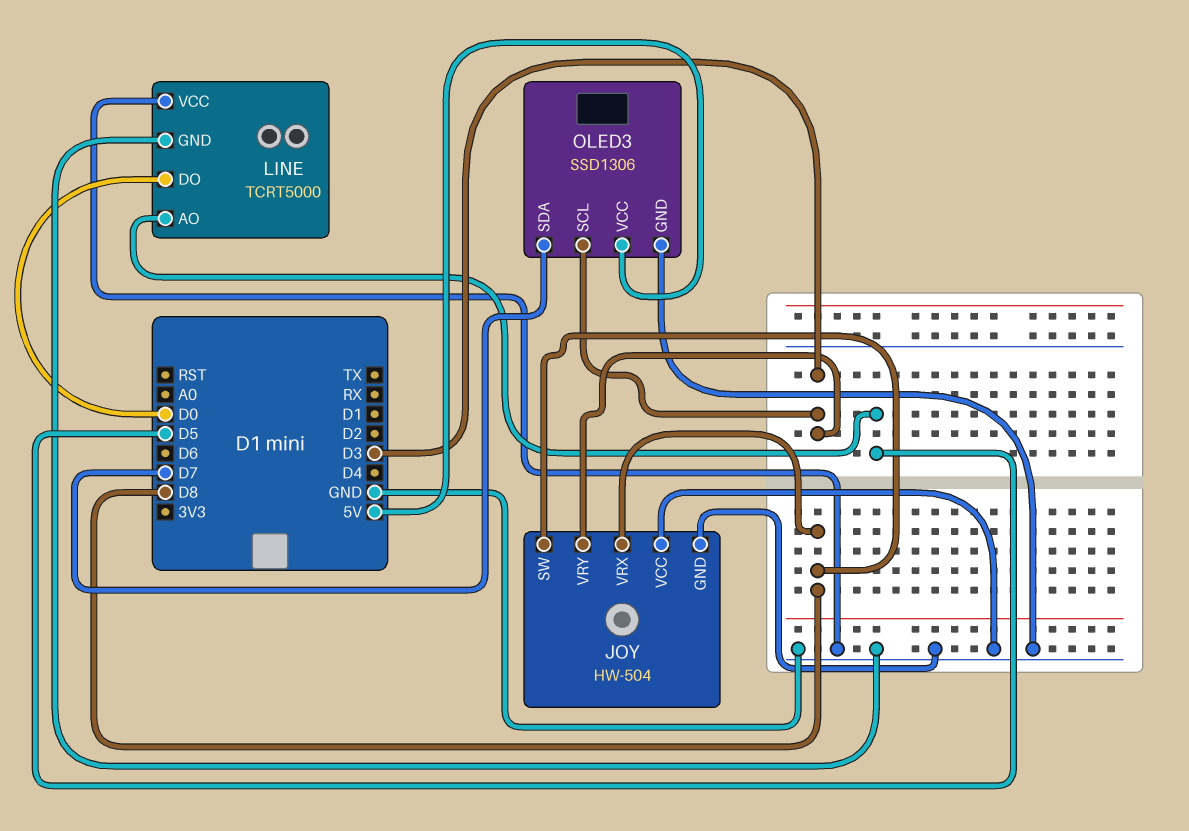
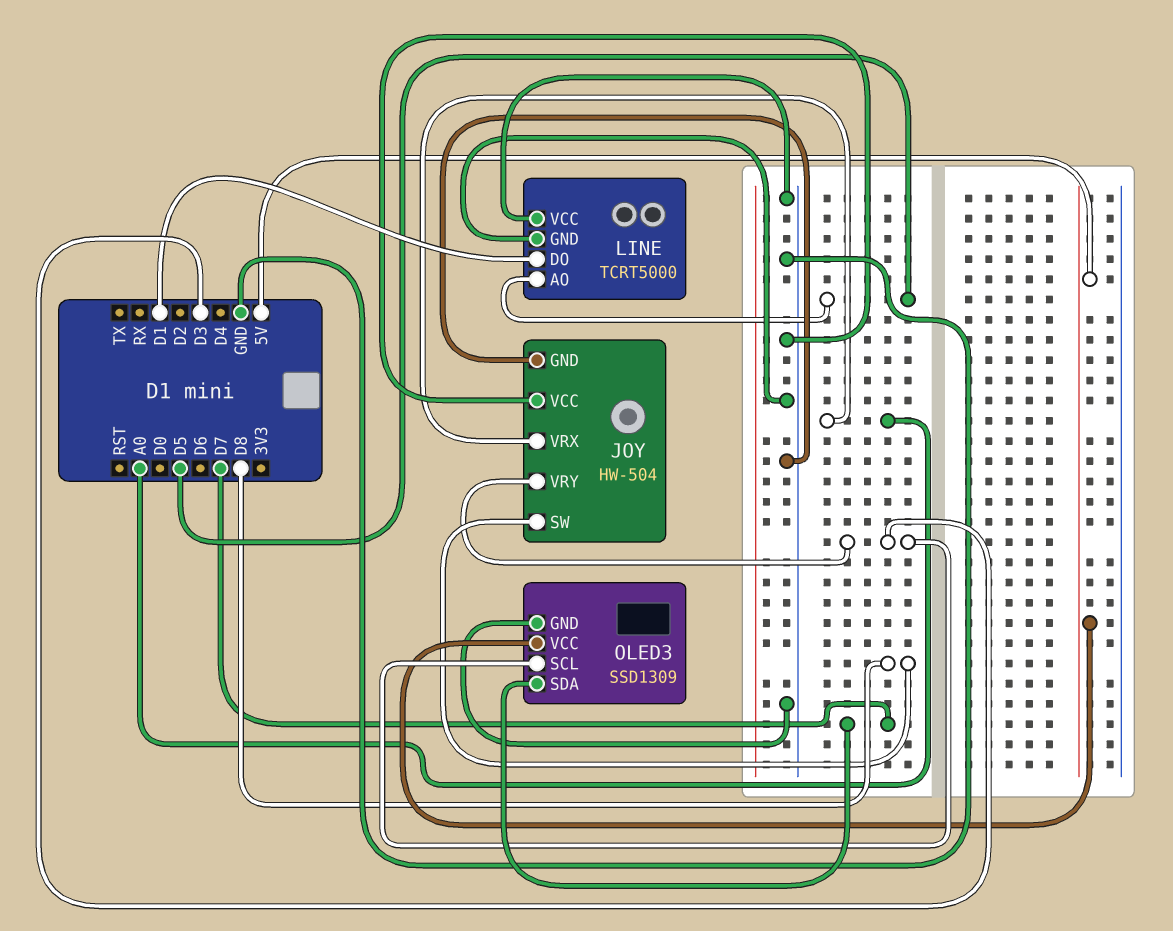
JOY pin VRX: D8 -> A0
LINE pin DO: D0 -> D1
OLED3: SSD1306 -> SSD1309

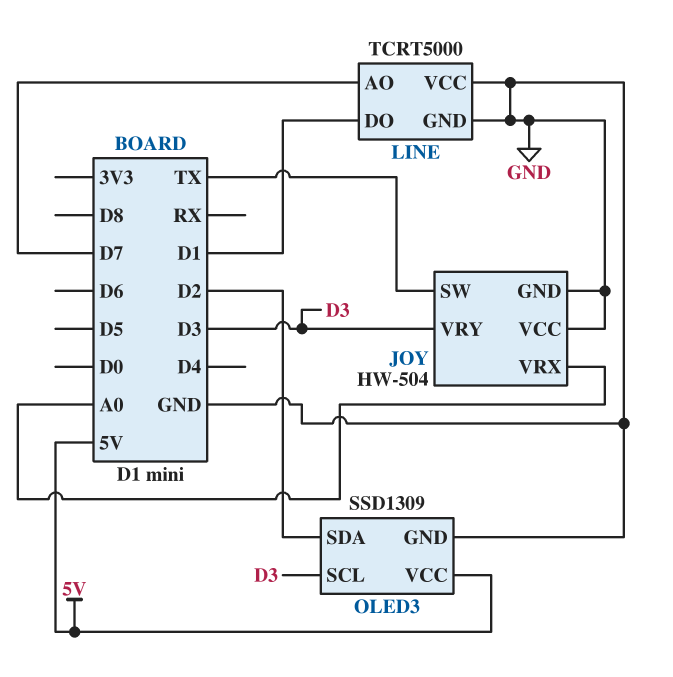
JOY pin SW: D8 -> TX
LINE pin AO: D5 -> D7
OLED3 pin SDA: D7 -> D2

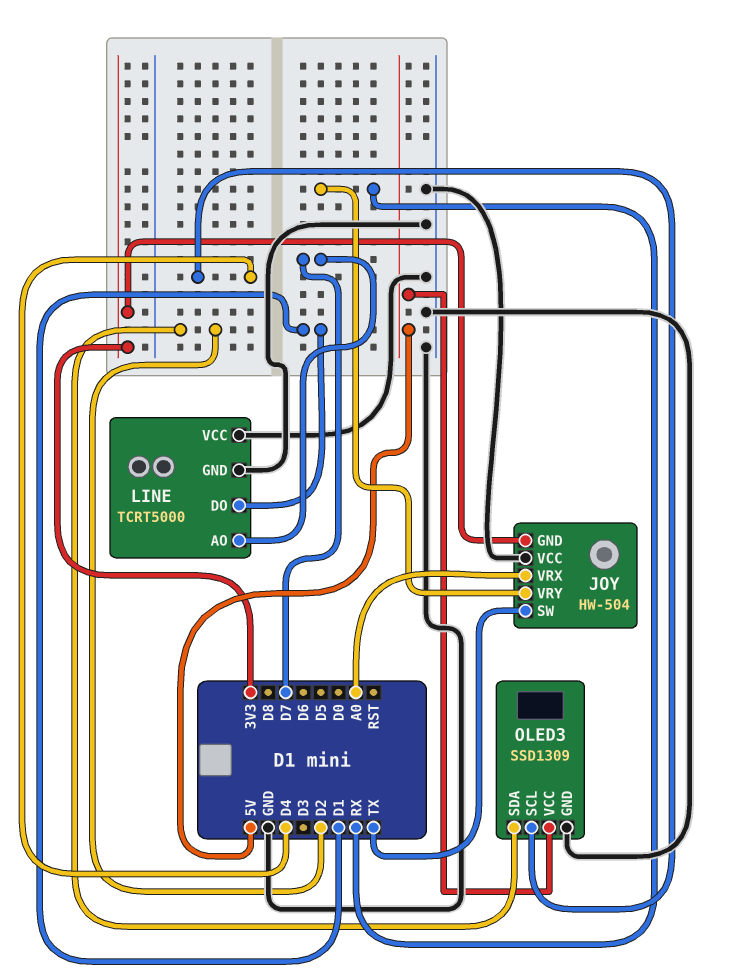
JOY pin GND: GND -> 3V3
JOY pin VRY: D3 -> RX
OLED3 pin SCL: D3 -> D4

